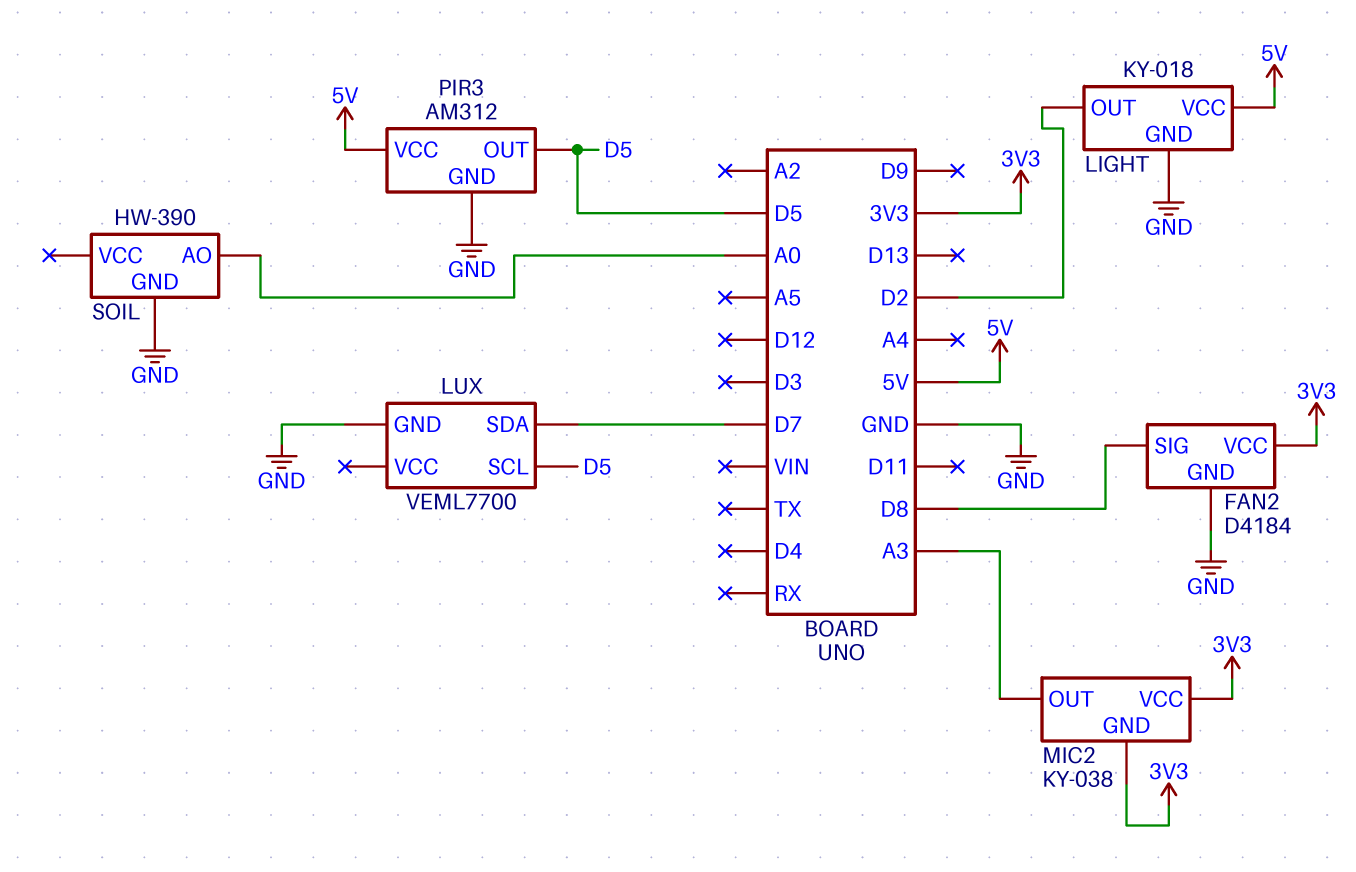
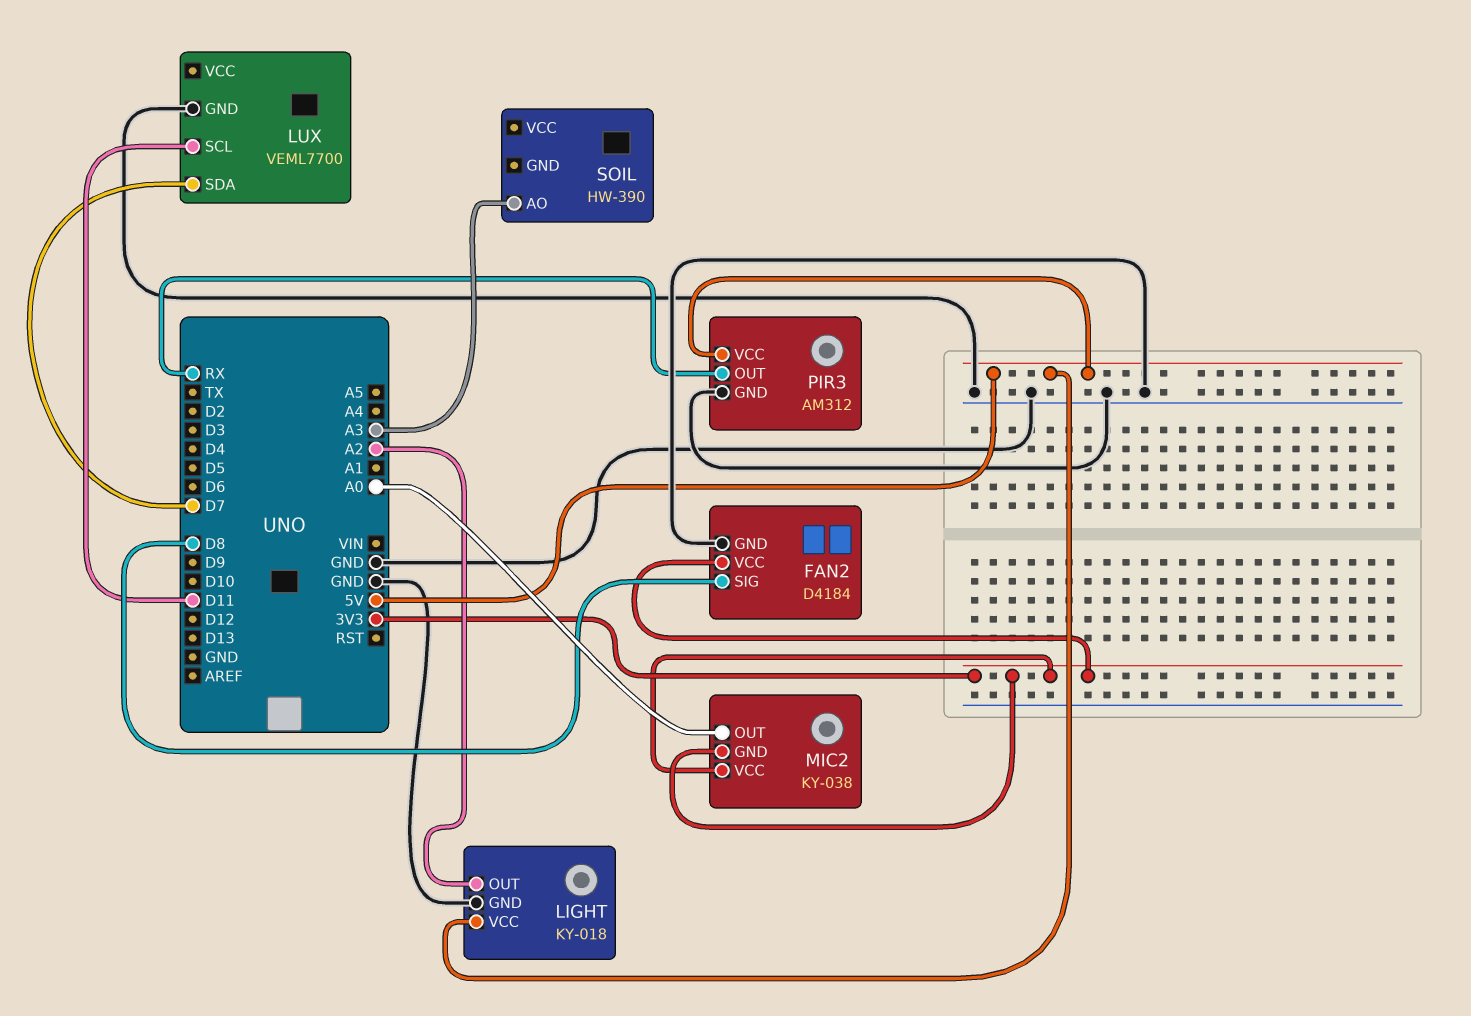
LIGHT pin OUT: D2 -> A2
LUX pin SCL: D5 -> D11
MIC2 pin OUT: A3 -> A0
PIR3 pin OUT: D5 -> RX
SOIL pin AO: A0 -> A3
SOIL pin GND: GND -> none

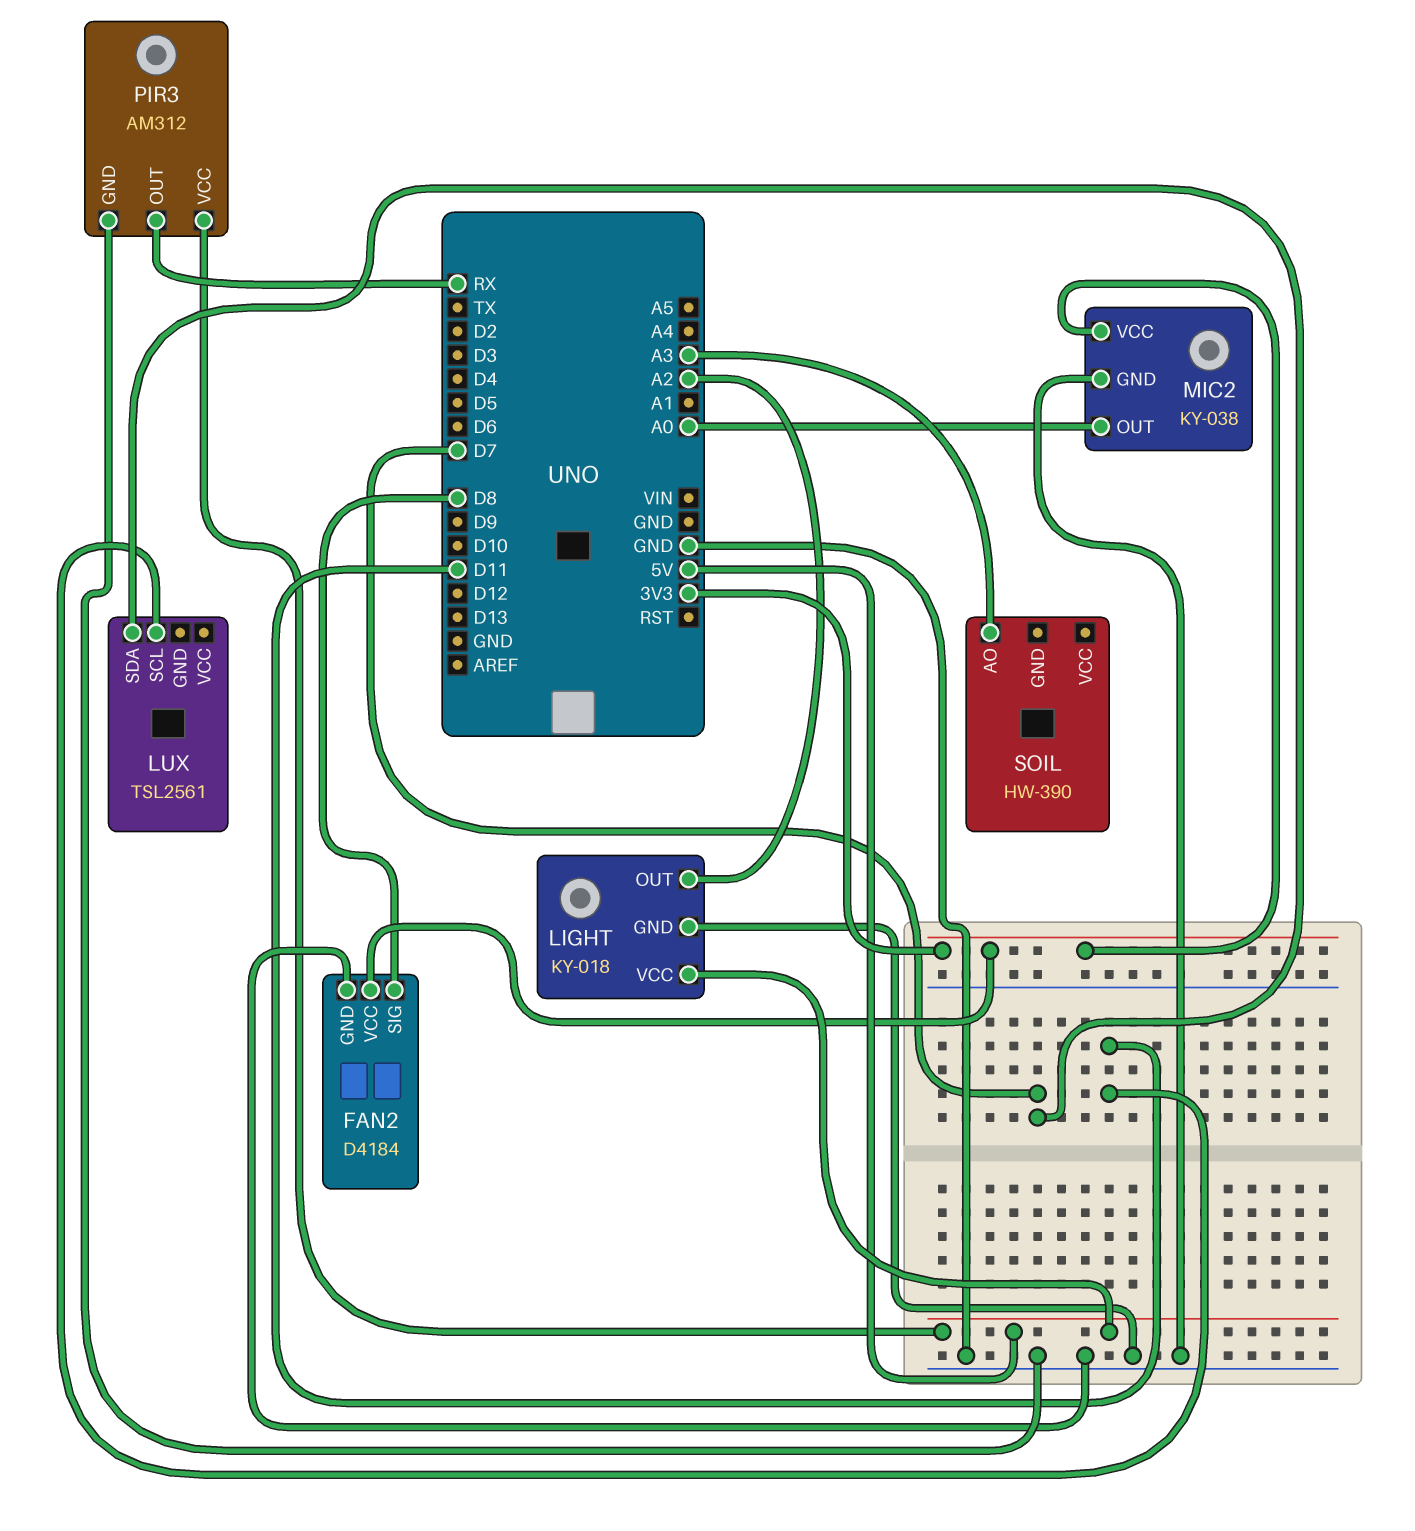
LUX: VEML7700 -> TSL2561
LUX pin GND: GND -> none
MIC2 pin GND: 3V3 -> GND

